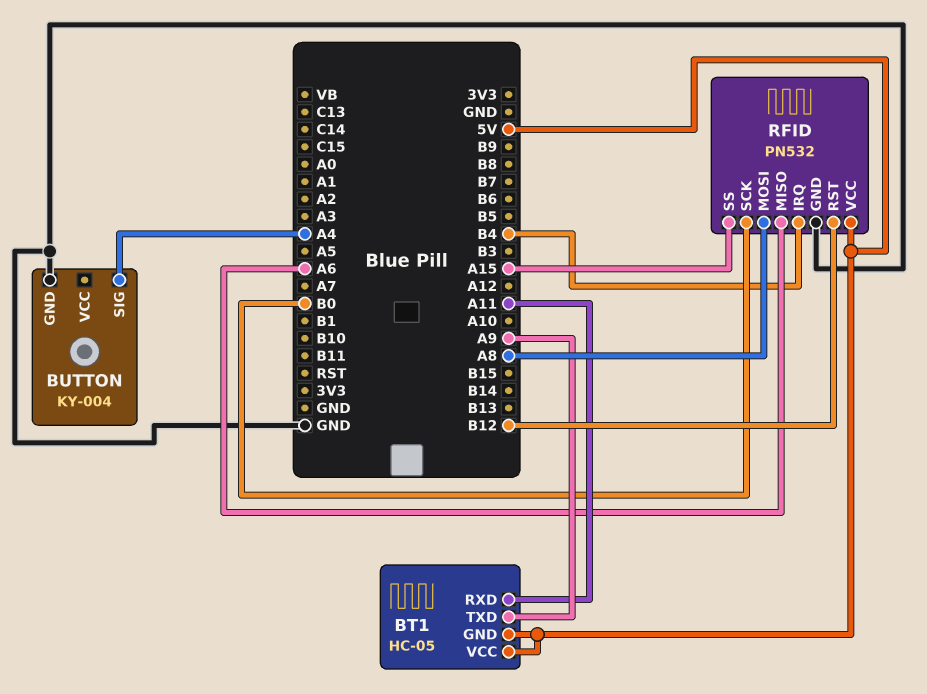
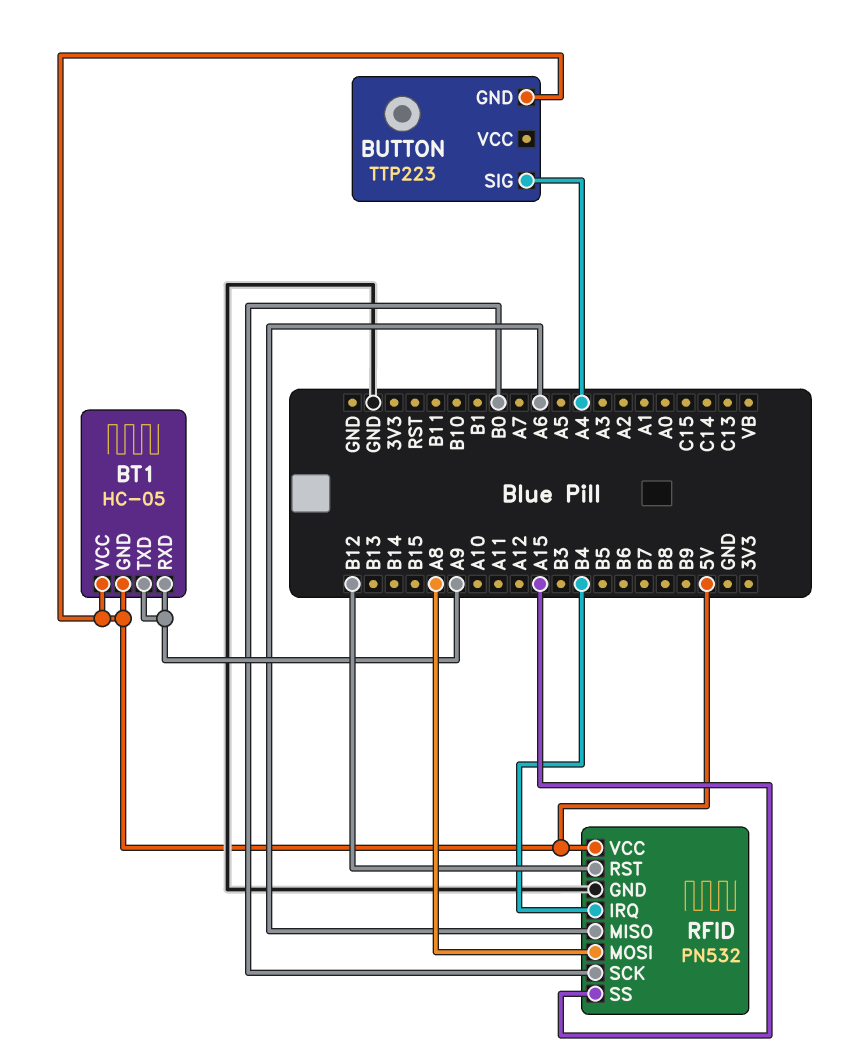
BT1 pin RXD: A11 -> A9
BUTTON: KY-004 -> TTP223
BUTTON pin GND: GND -> 5V

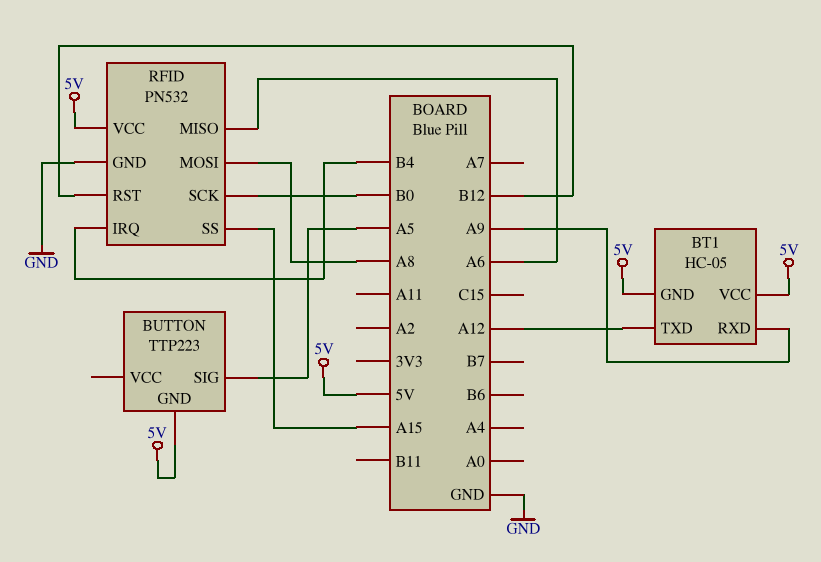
BT1 pin TXD: A9 -> A12
BUTTON pin SIG: A4 -> A5

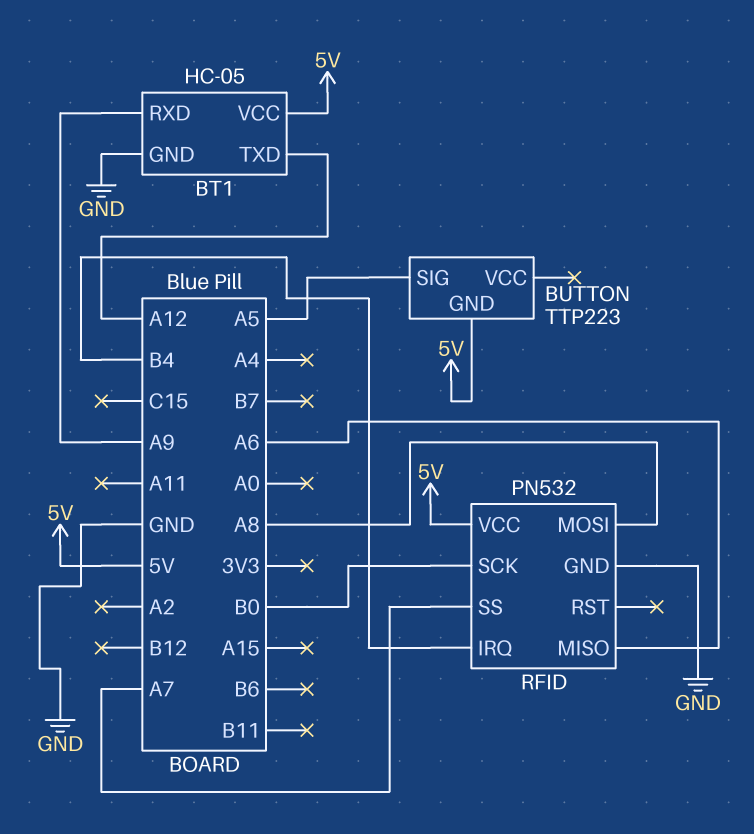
BT1 pin GND: 5V -> GND
RFID pin RST: B12 -> none
RFID pin SS: A15 -> A7

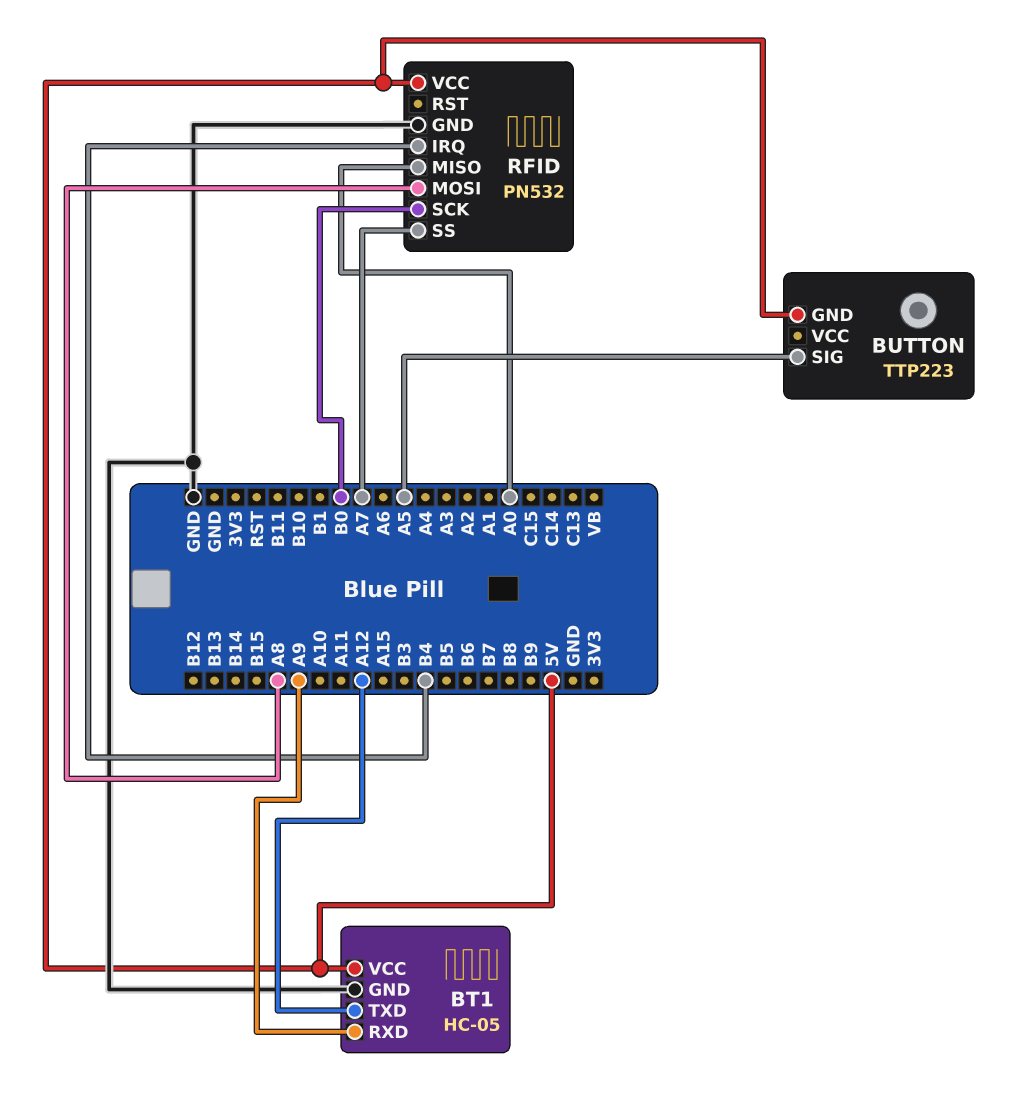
RFID pin MISO: A6 -> A0

